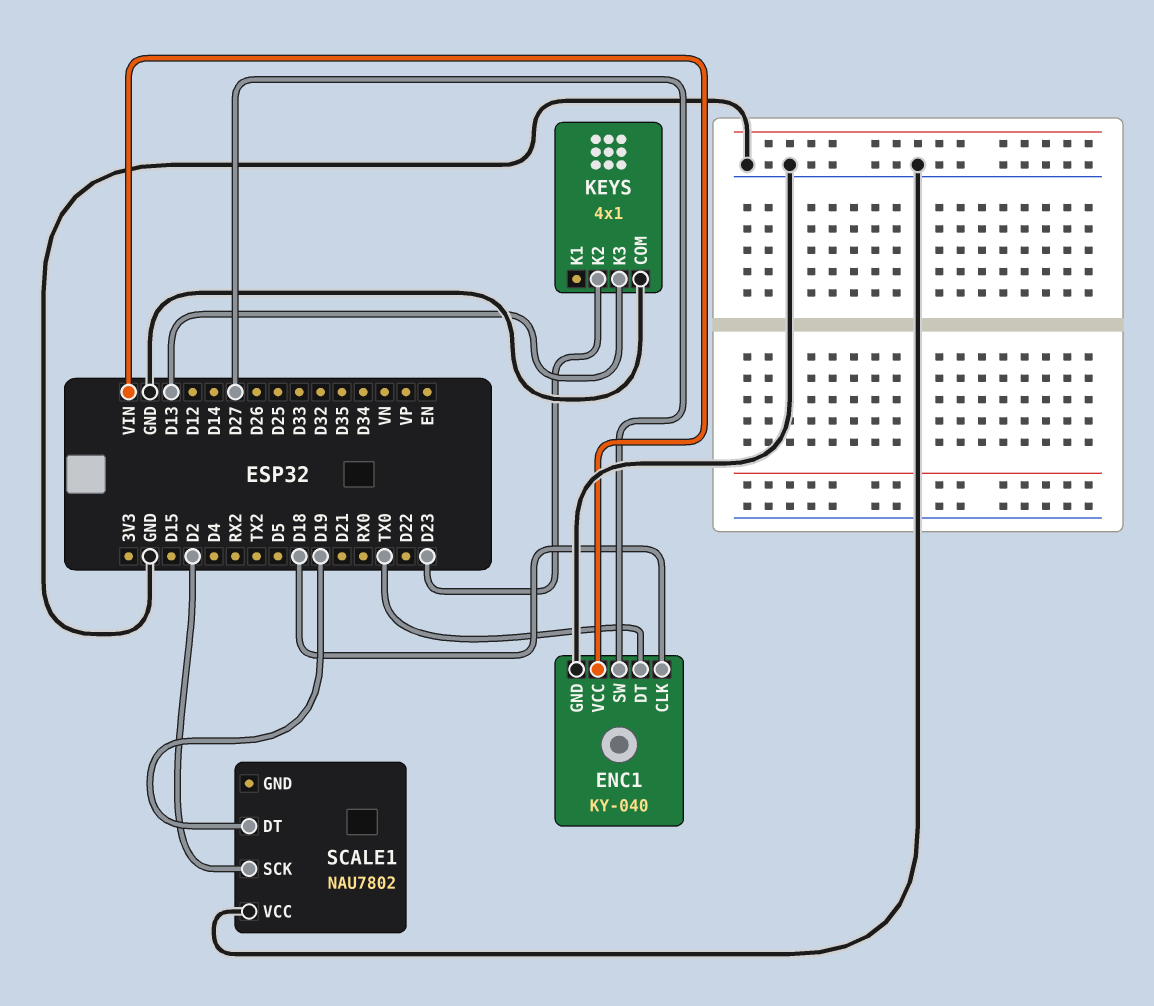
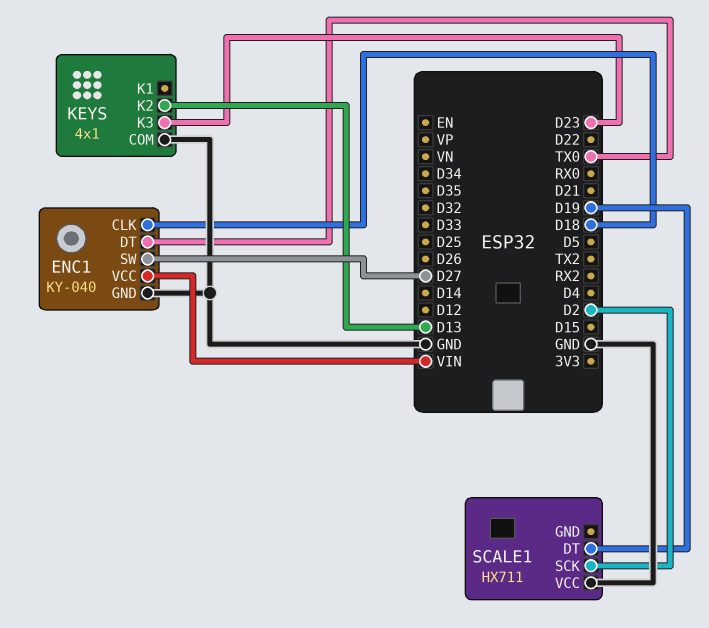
KEYS pin K2: D23 -> D13
KEYS pin K3: D13 -> D23
SCALE1: NAU7802 -> HX711

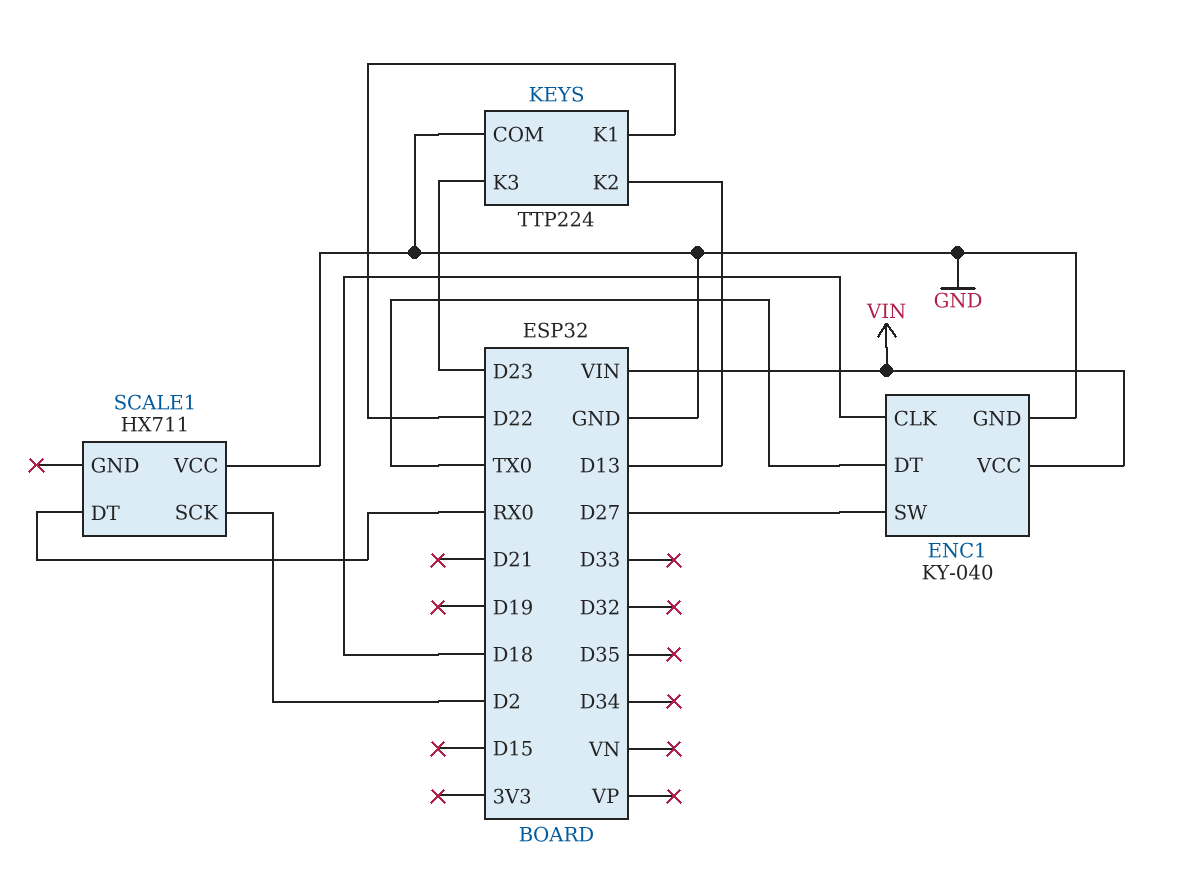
KEYS: 4x1 -> TTP224
KEYS pin K1: none -> D22
SCALE1 pin DT: D19 -> RX0

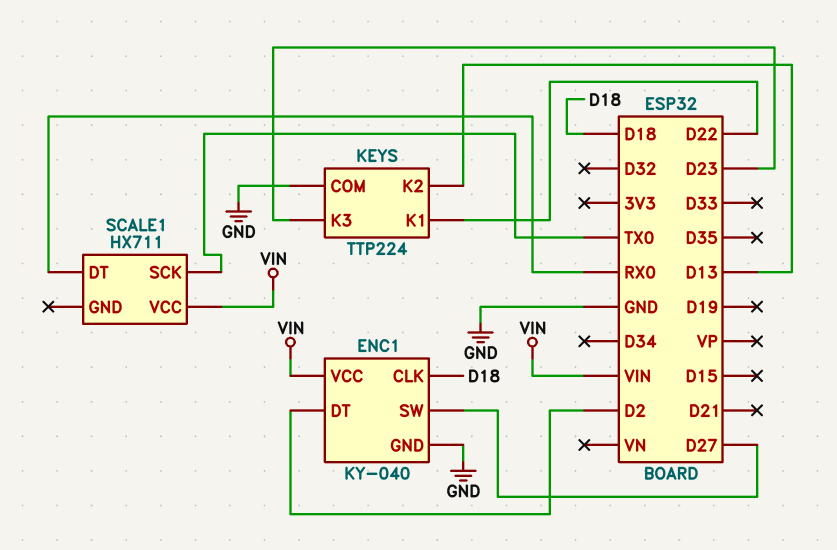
ENC1 pin DT: TX0 -> D2
SCALE1 pin SCK: D2 -> TX0
SCALE1 pin VCC: GND -> VIN

